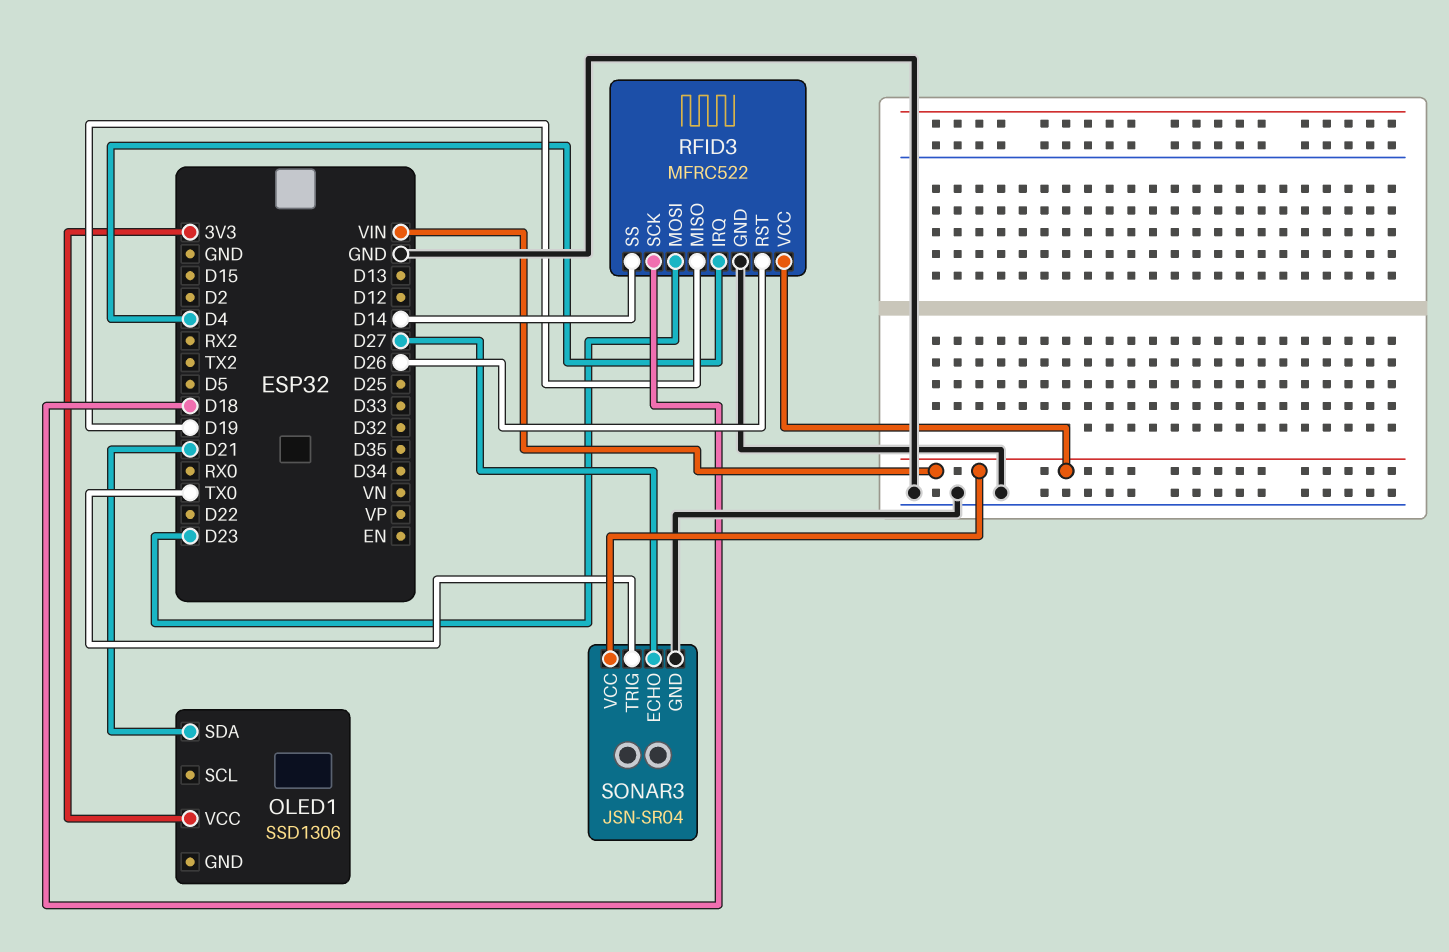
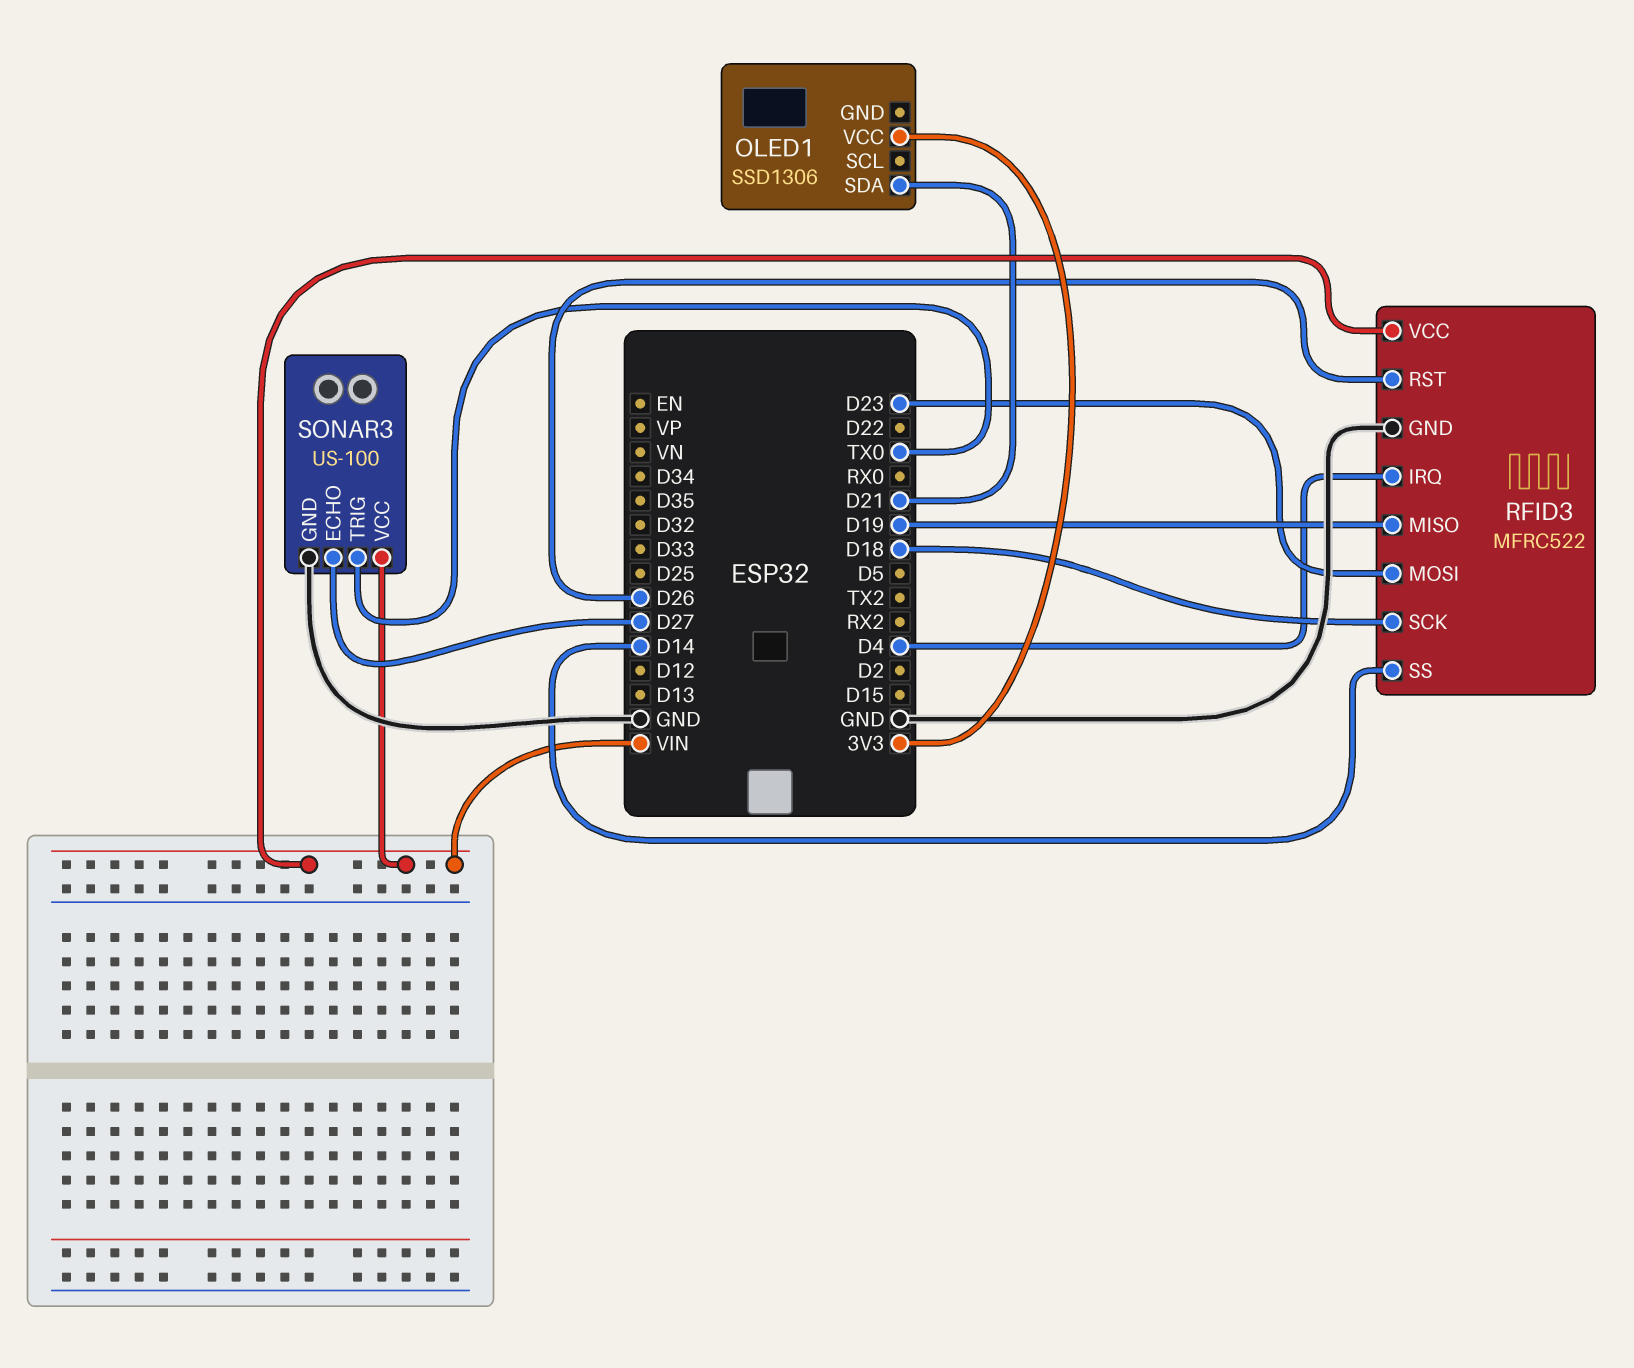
SONAR3: JSN-SR04 -> US-100

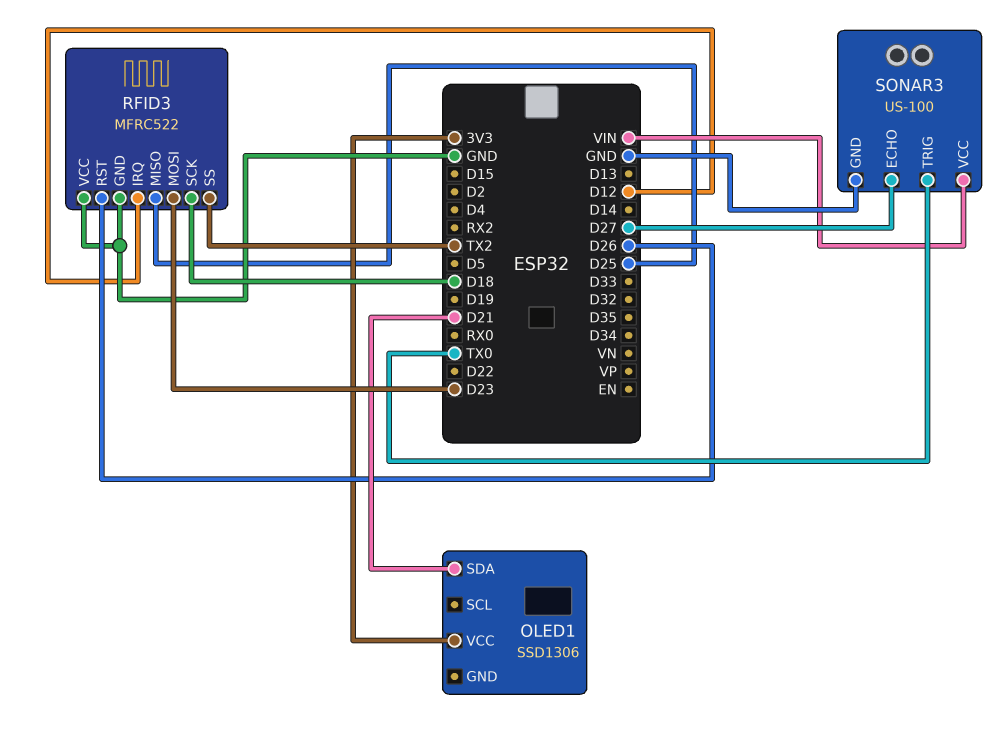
RFID3 pin IRQ: D4 -> D12
RFID3 pin MISO: D19 -> D25
RFID3 pin SS: D14 -> TX2
RFID3 pin VCC: VIN -> GND

